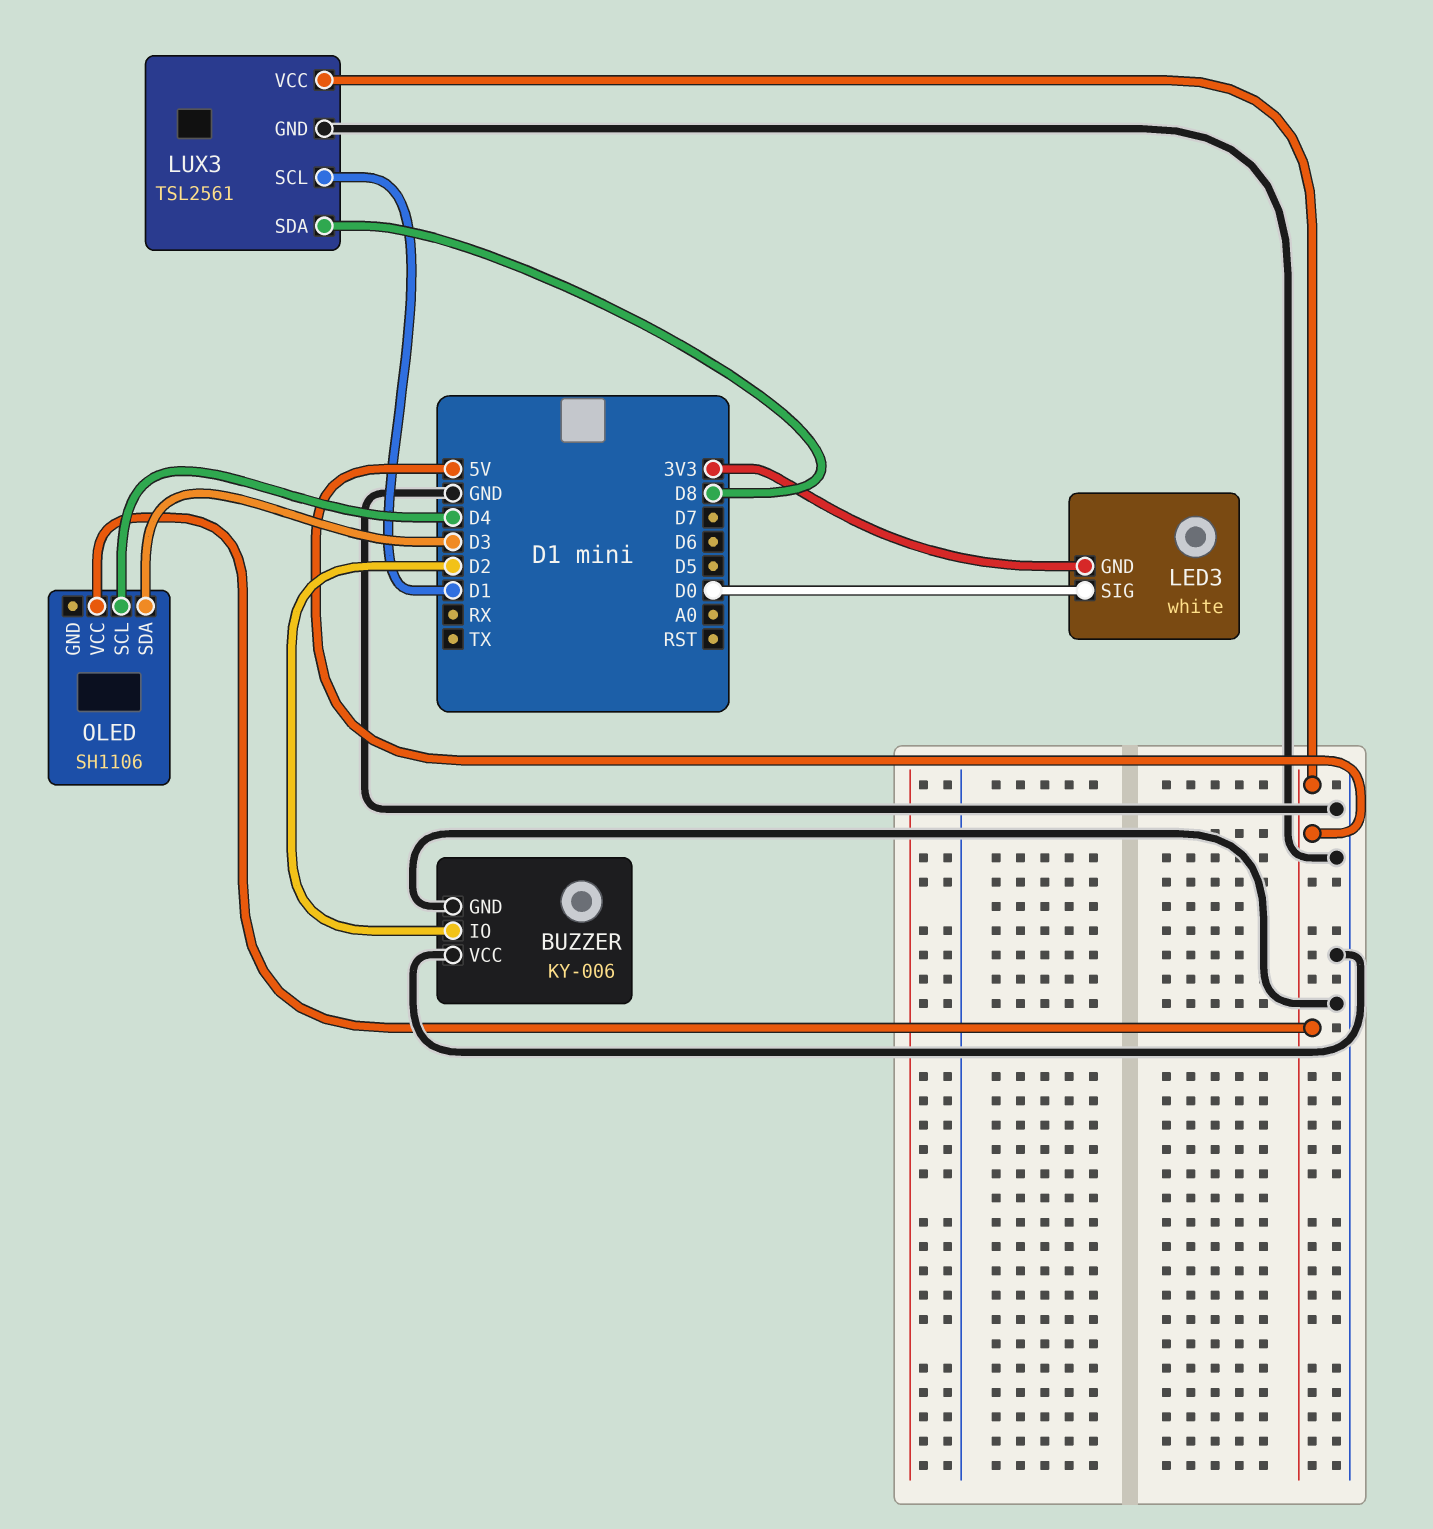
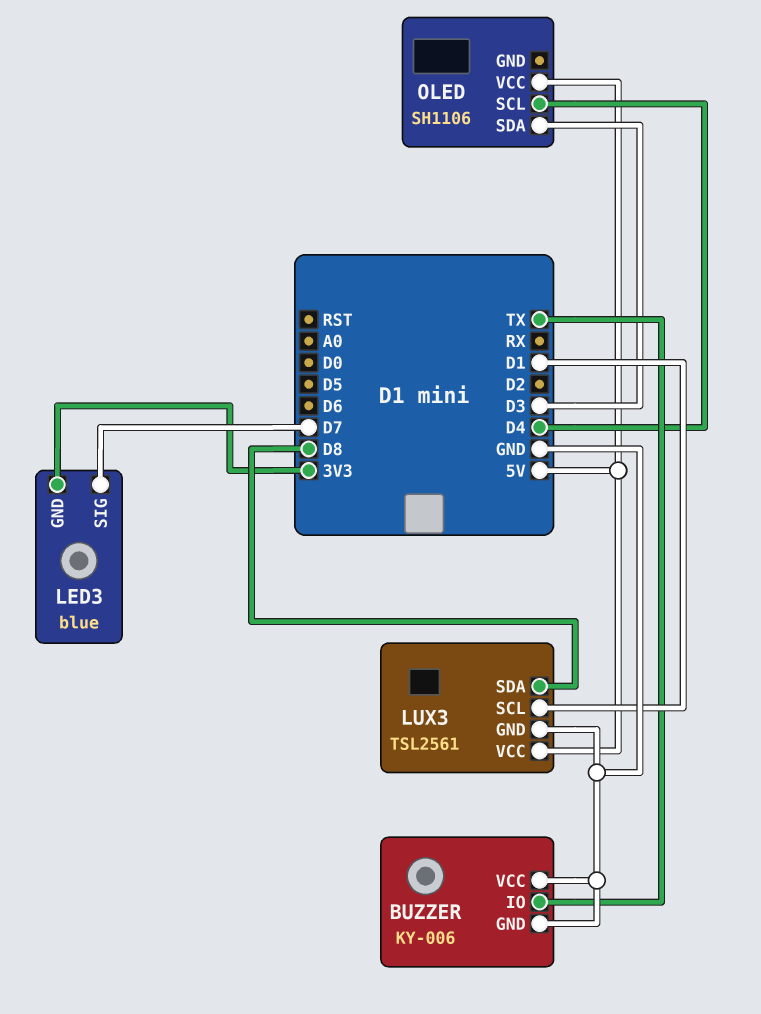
BUZZER pin IO: D2 -> TX
LED3: white -> blue
LED3 pin SIG: D0 -> D7

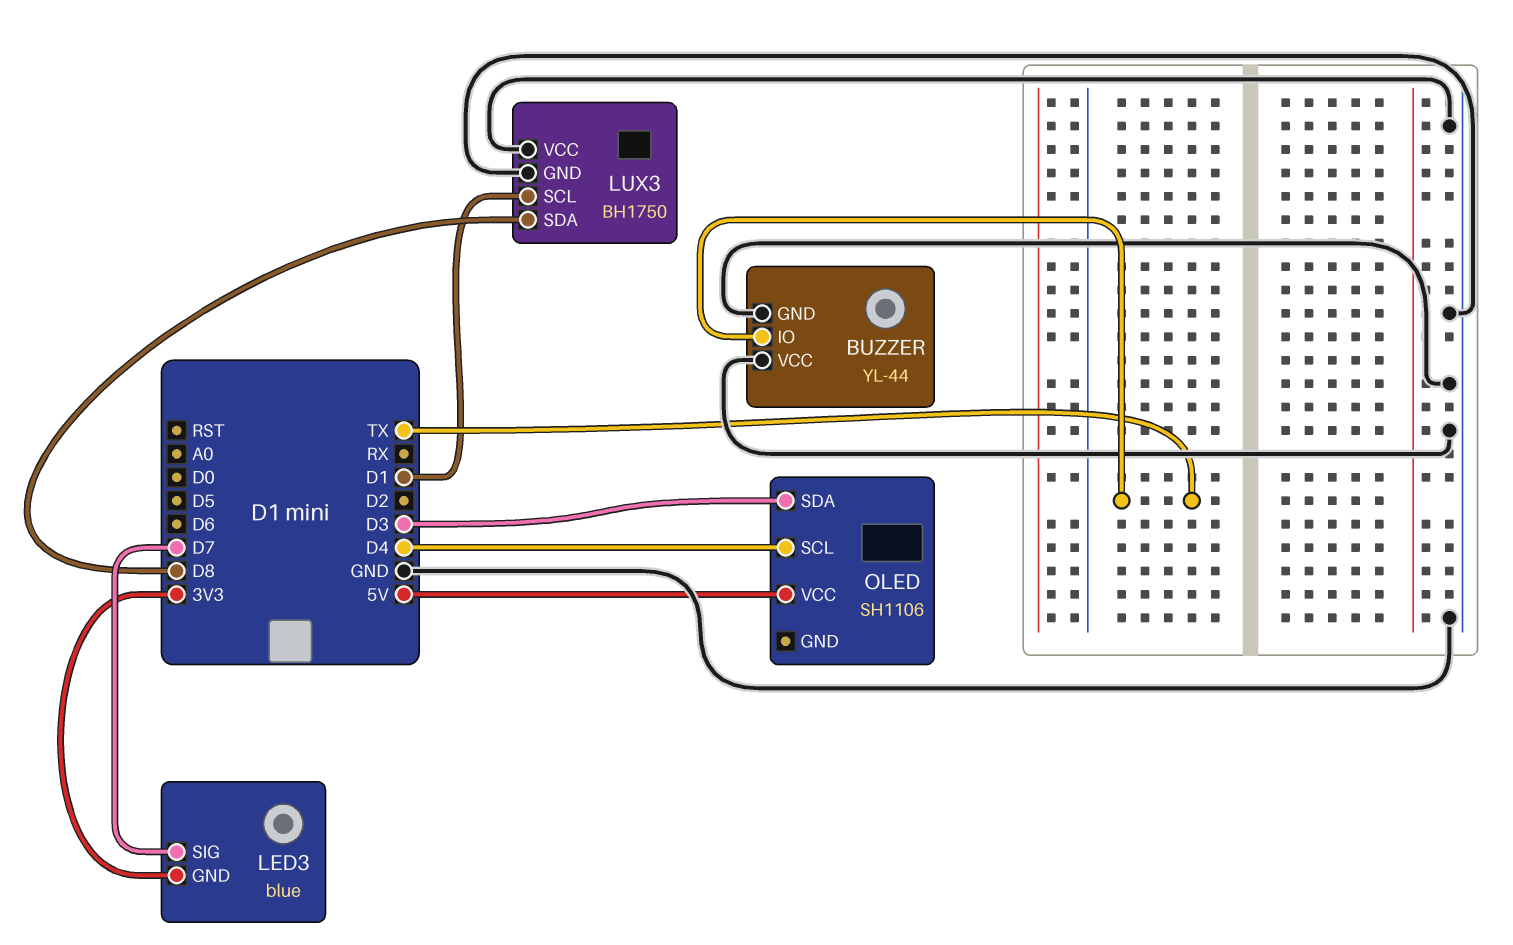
BUZZER: KY-006 -> YL-44
LUX3: TSL2561 -> BH1750
LUX3 pin VCC: 5V -> GND

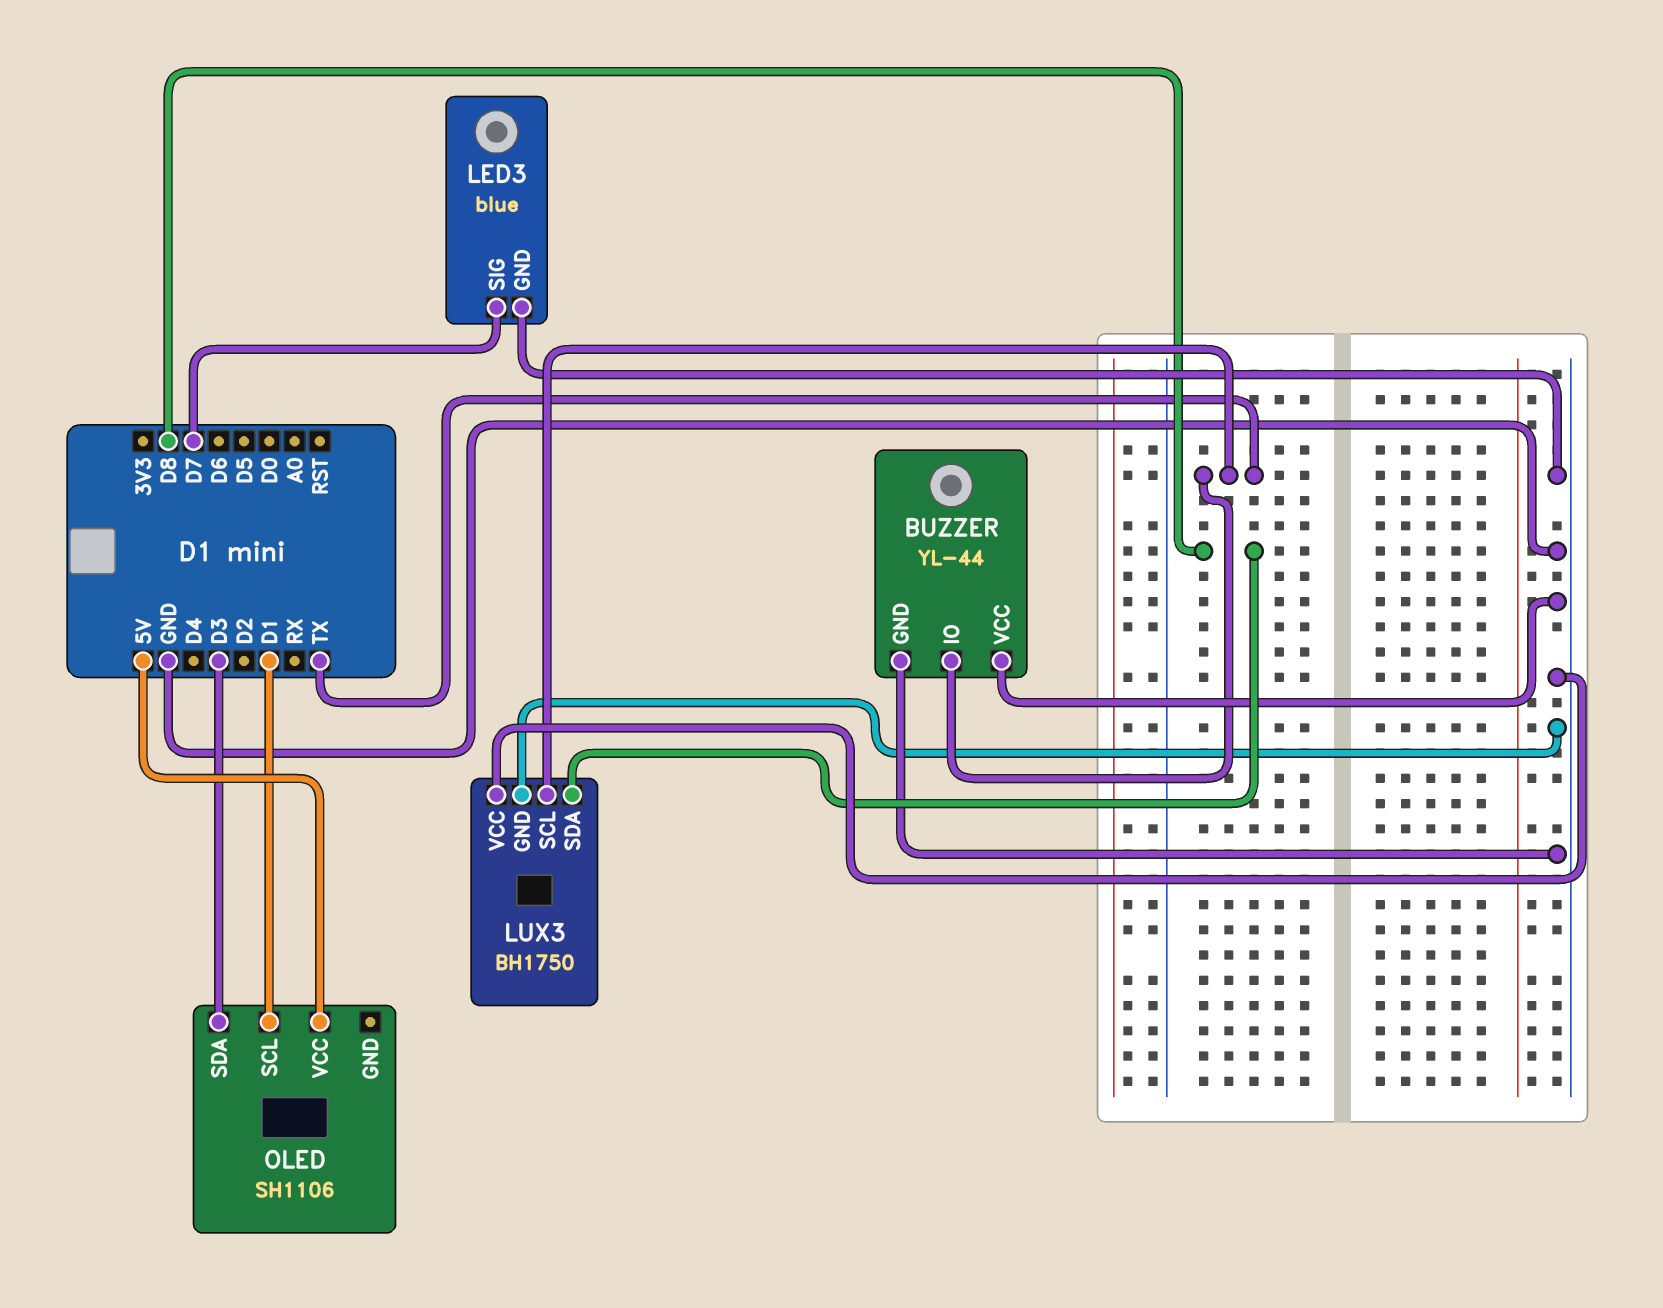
LED3 pin GND: 3V3 -> GND
LUX3 pin SCL: D1 -> TX
OLED pin SCL: D4 -> D1

